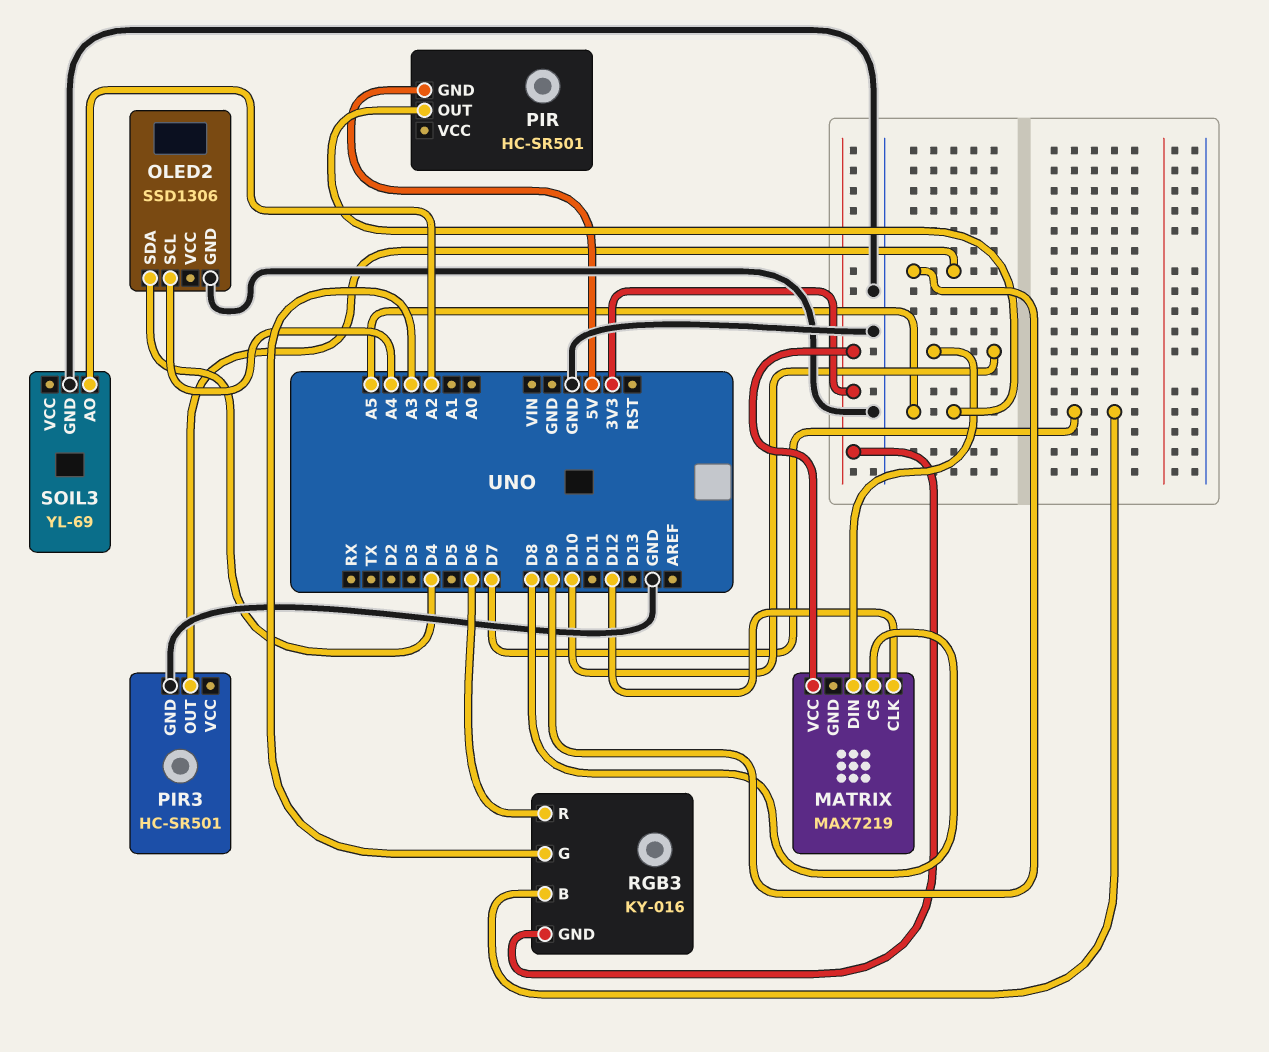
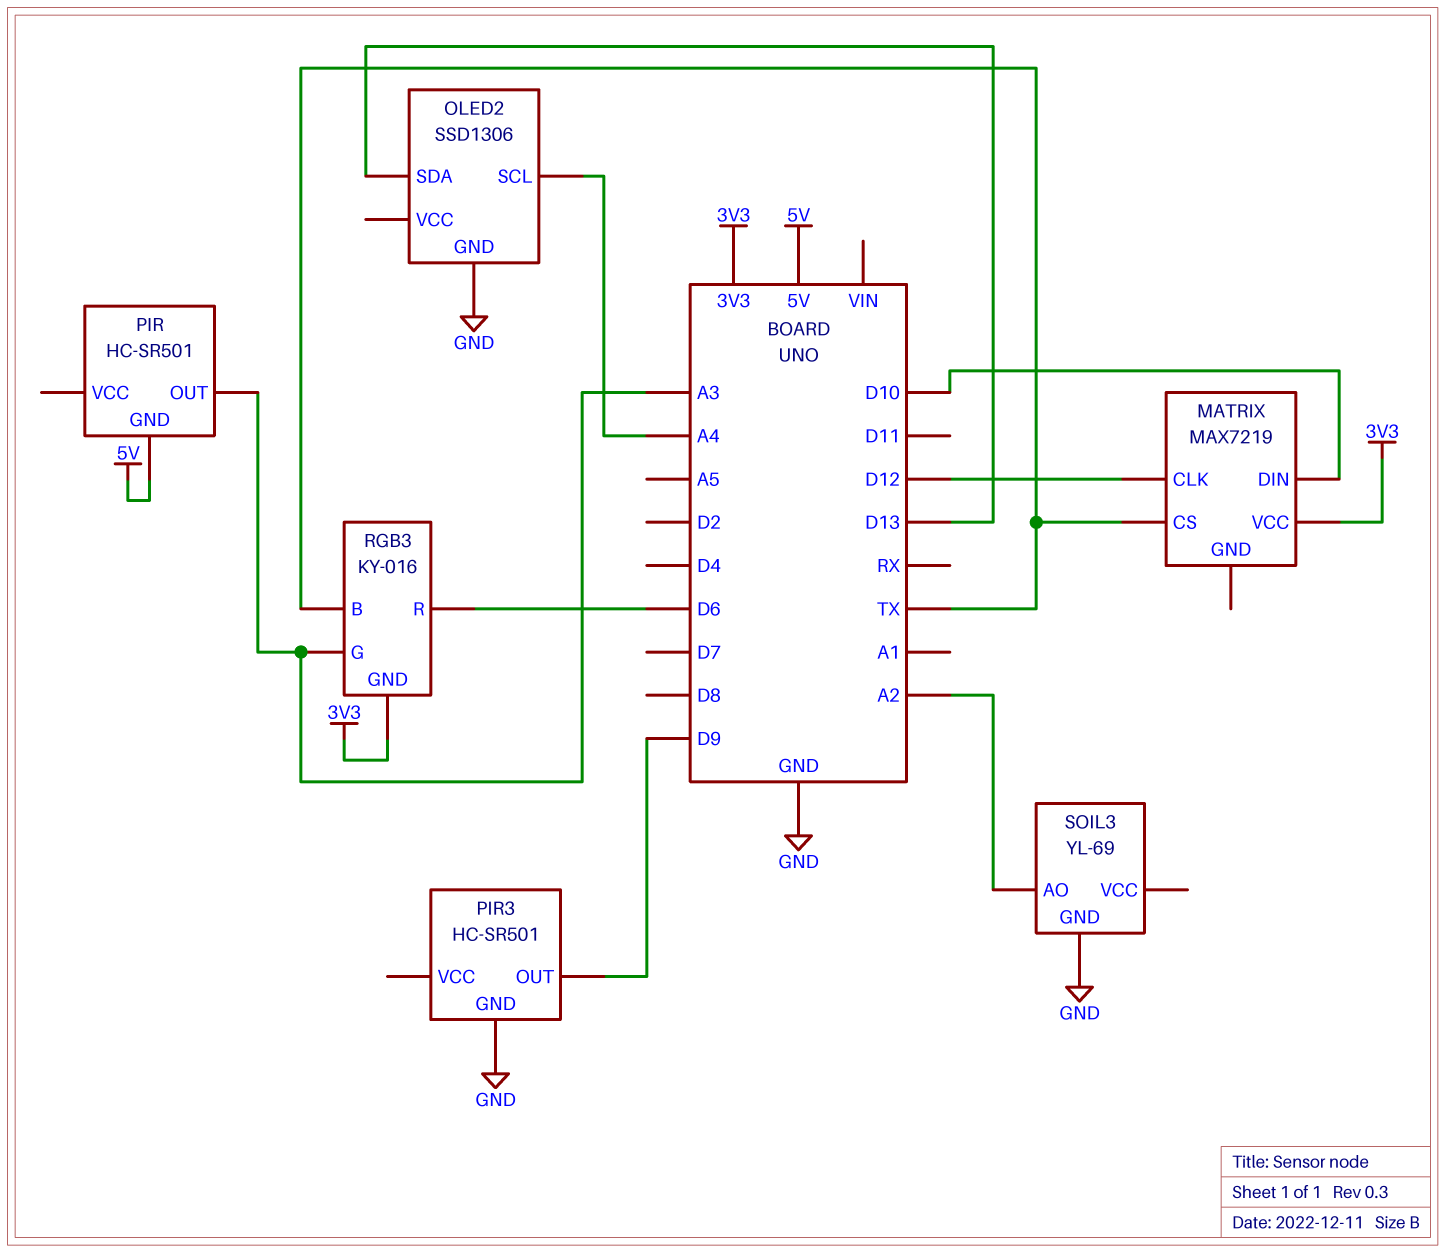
MATRIX pin CS: D8 -> TX
OLED2 pin SDA: D4 -> D13
PIR pin OUT: A5 -> A3
RGB3 pin B: D7 -> TX

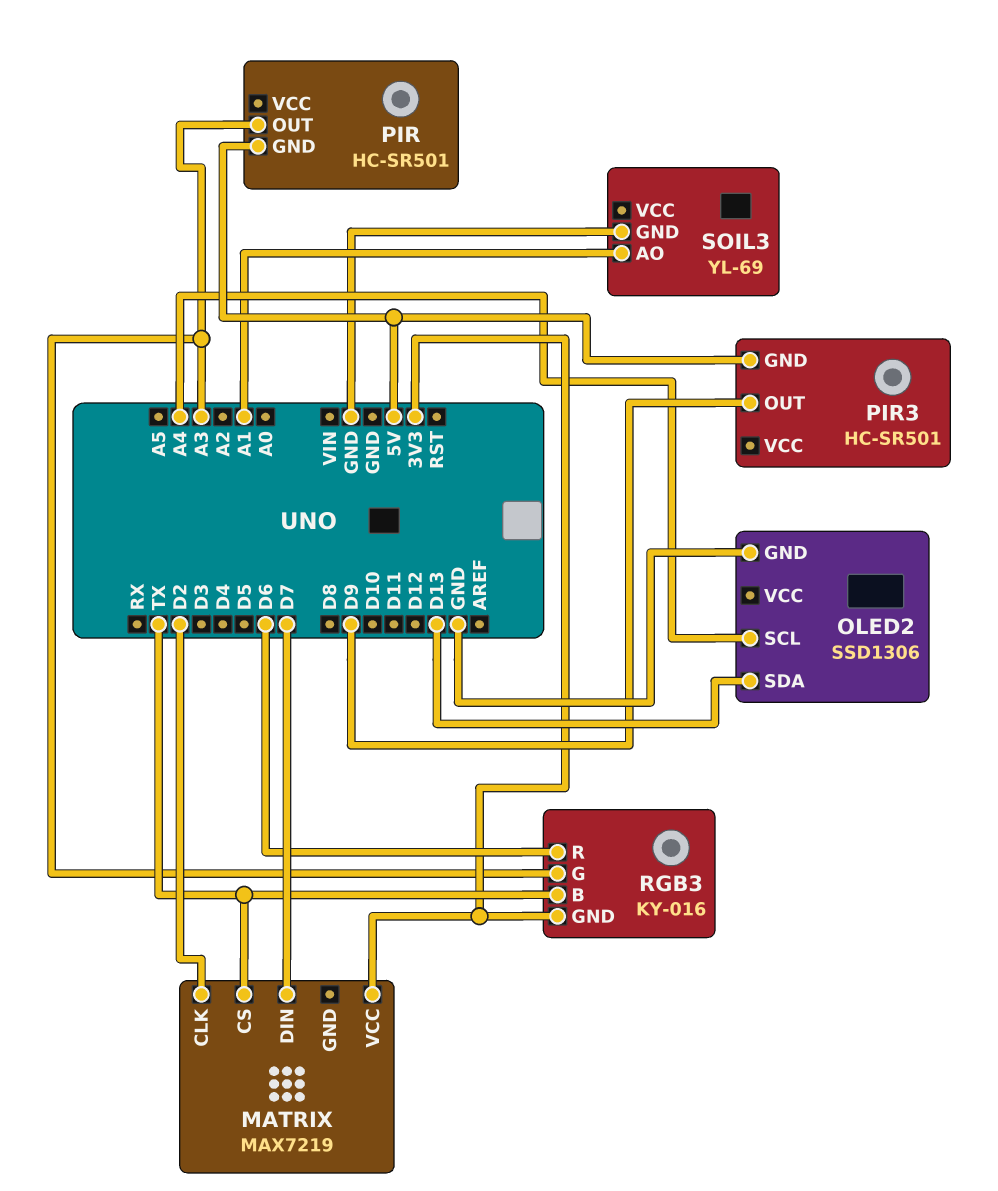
MATRIX pin CLK: D12 -> D2
MATRIX pin DIN: D10 -> D7
PIR3 pin GND: GND -> 5V
SOIL3 pin AO: A2 -> A1

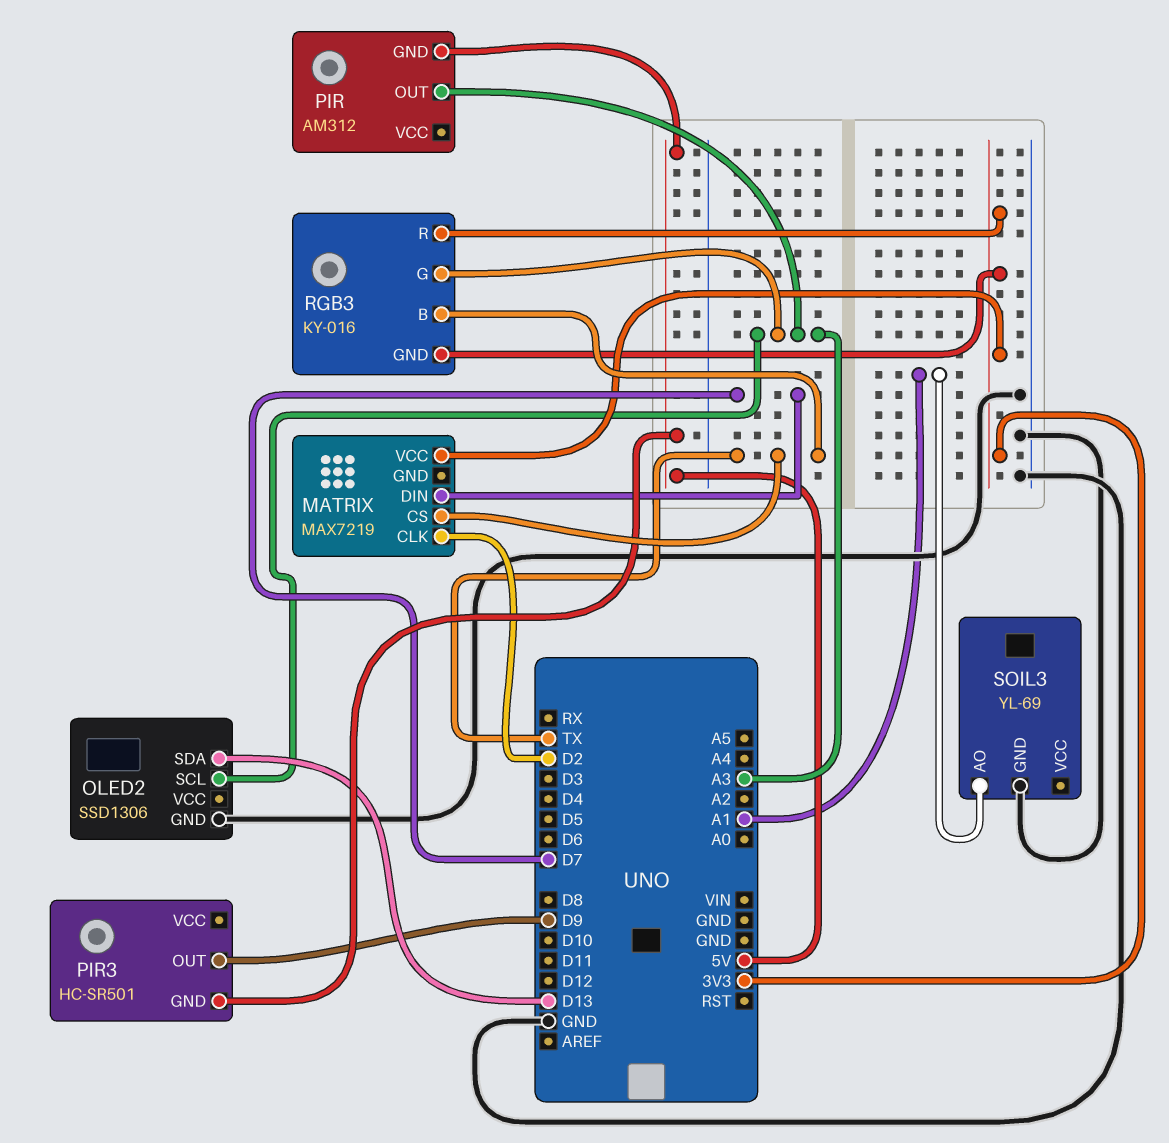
OLED2 pin SCL: A4 -> A3
PIR: HC-SR501 -> AM312
RGB3 pin R: D6 -> 3V3

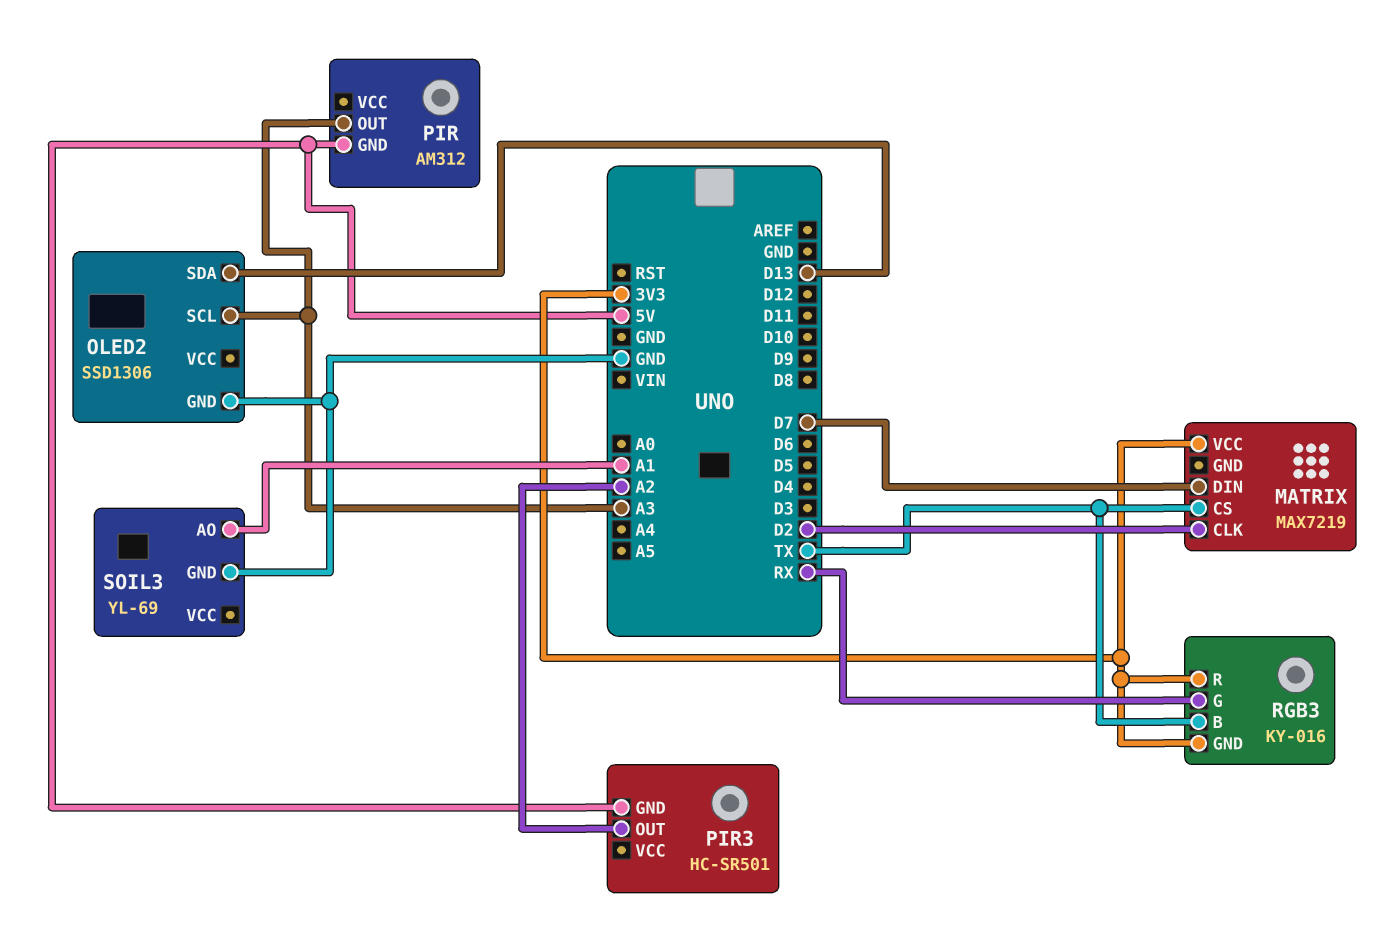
PIR3 pin OUT: D9 -> A2
RGB3 pin G: A3 -> RX

